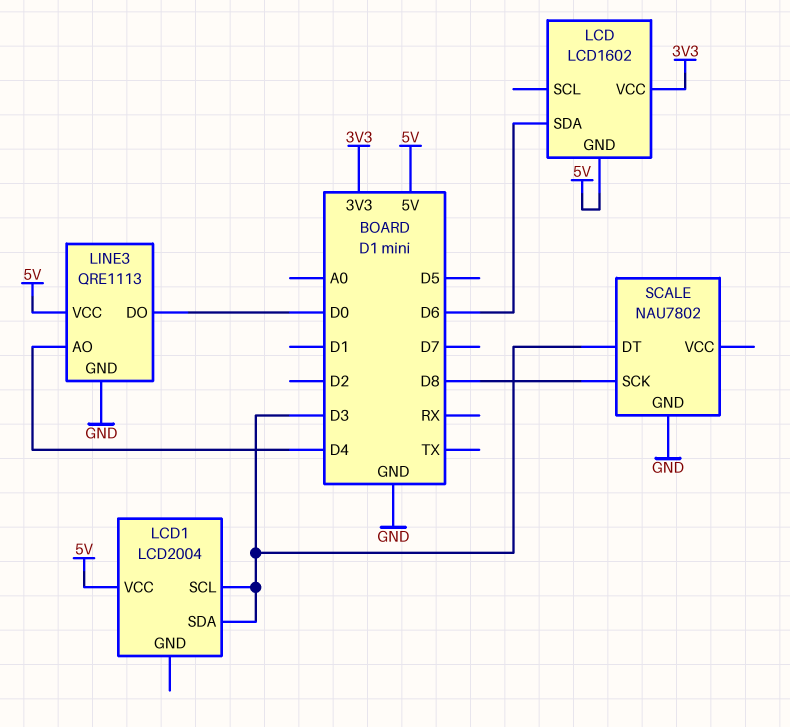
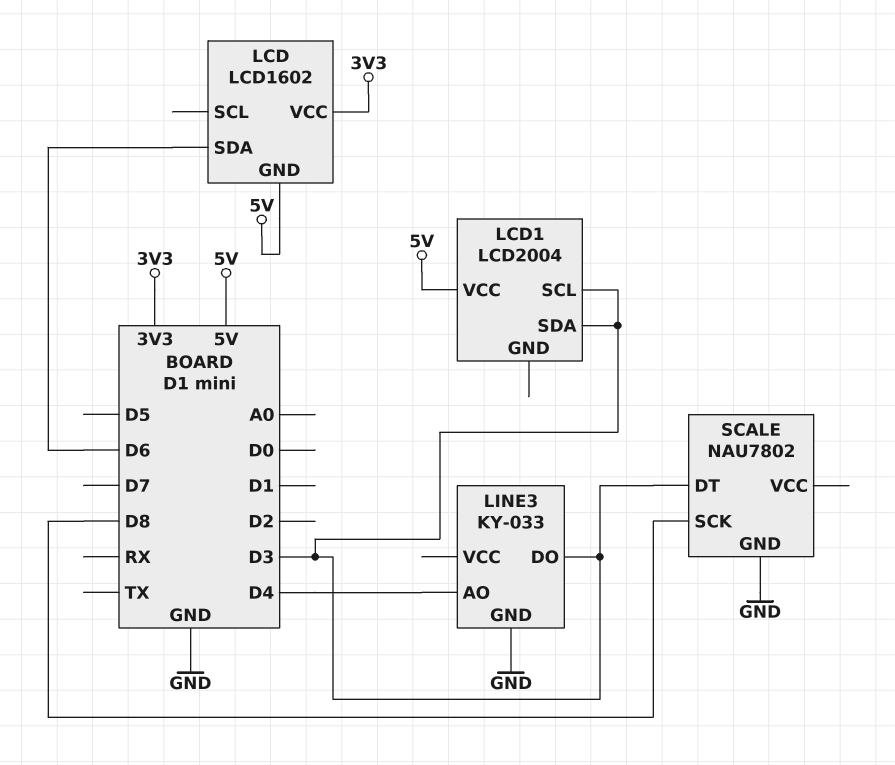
LINE3: QRE1113 -> KY-033
LINE3 pin DO: D0 -> D3
LINE3 pin VCC: 5V -> none

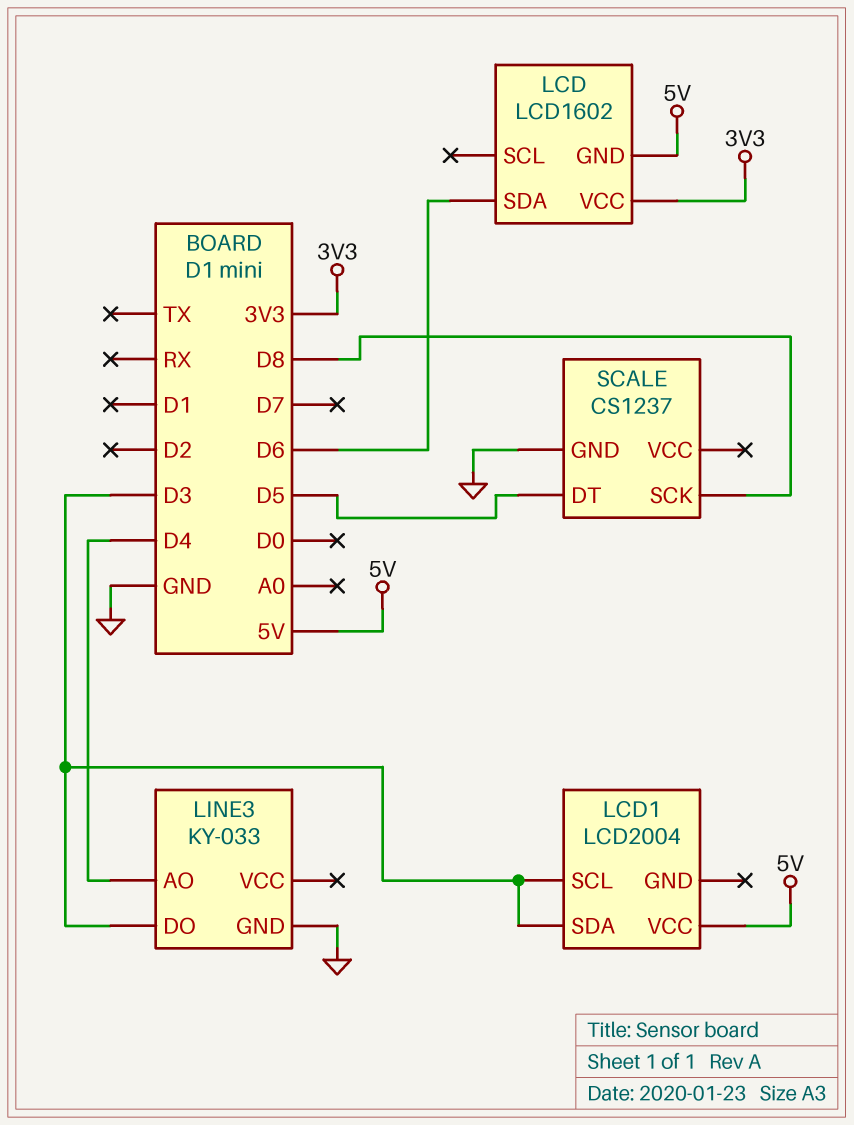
SCALE: NAU7802 -> CS1237
SCALE pin DT: D3 -> D5

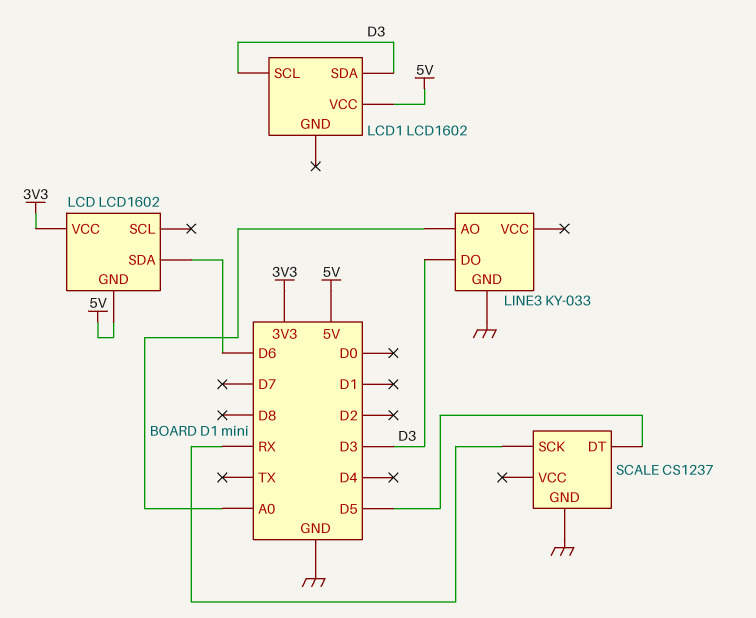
LCD1: LCD2004 -> LCD1602
LINE3 pin AO: D4 -> A0
SCALE pin SCK: D8 -> RX

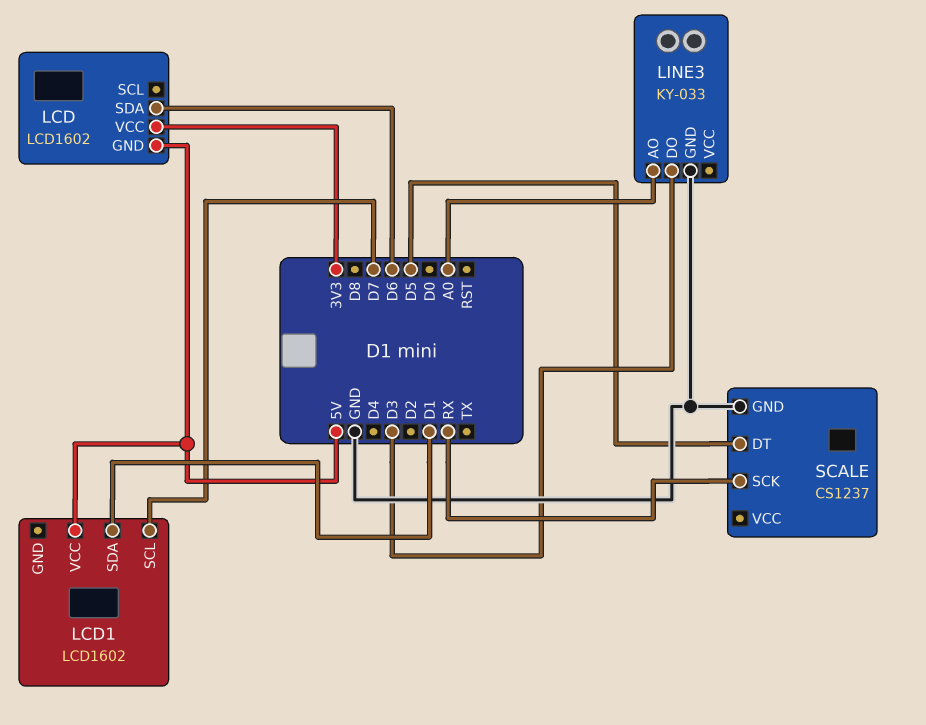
LCD1 pin SCL: D3 -> D7
LCD1 pin SDA: D3 -> D1

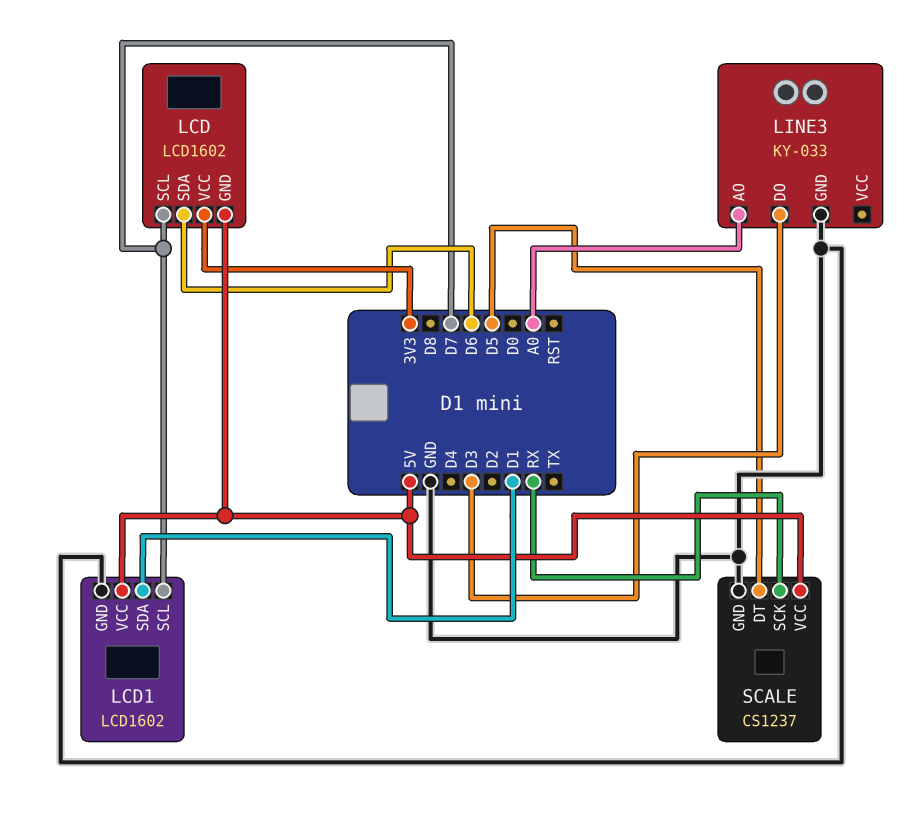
LCD pin SCL: none -> D7
LCD1 pin GND: none -> GND
SCALE pin VCC: none -> 5V

